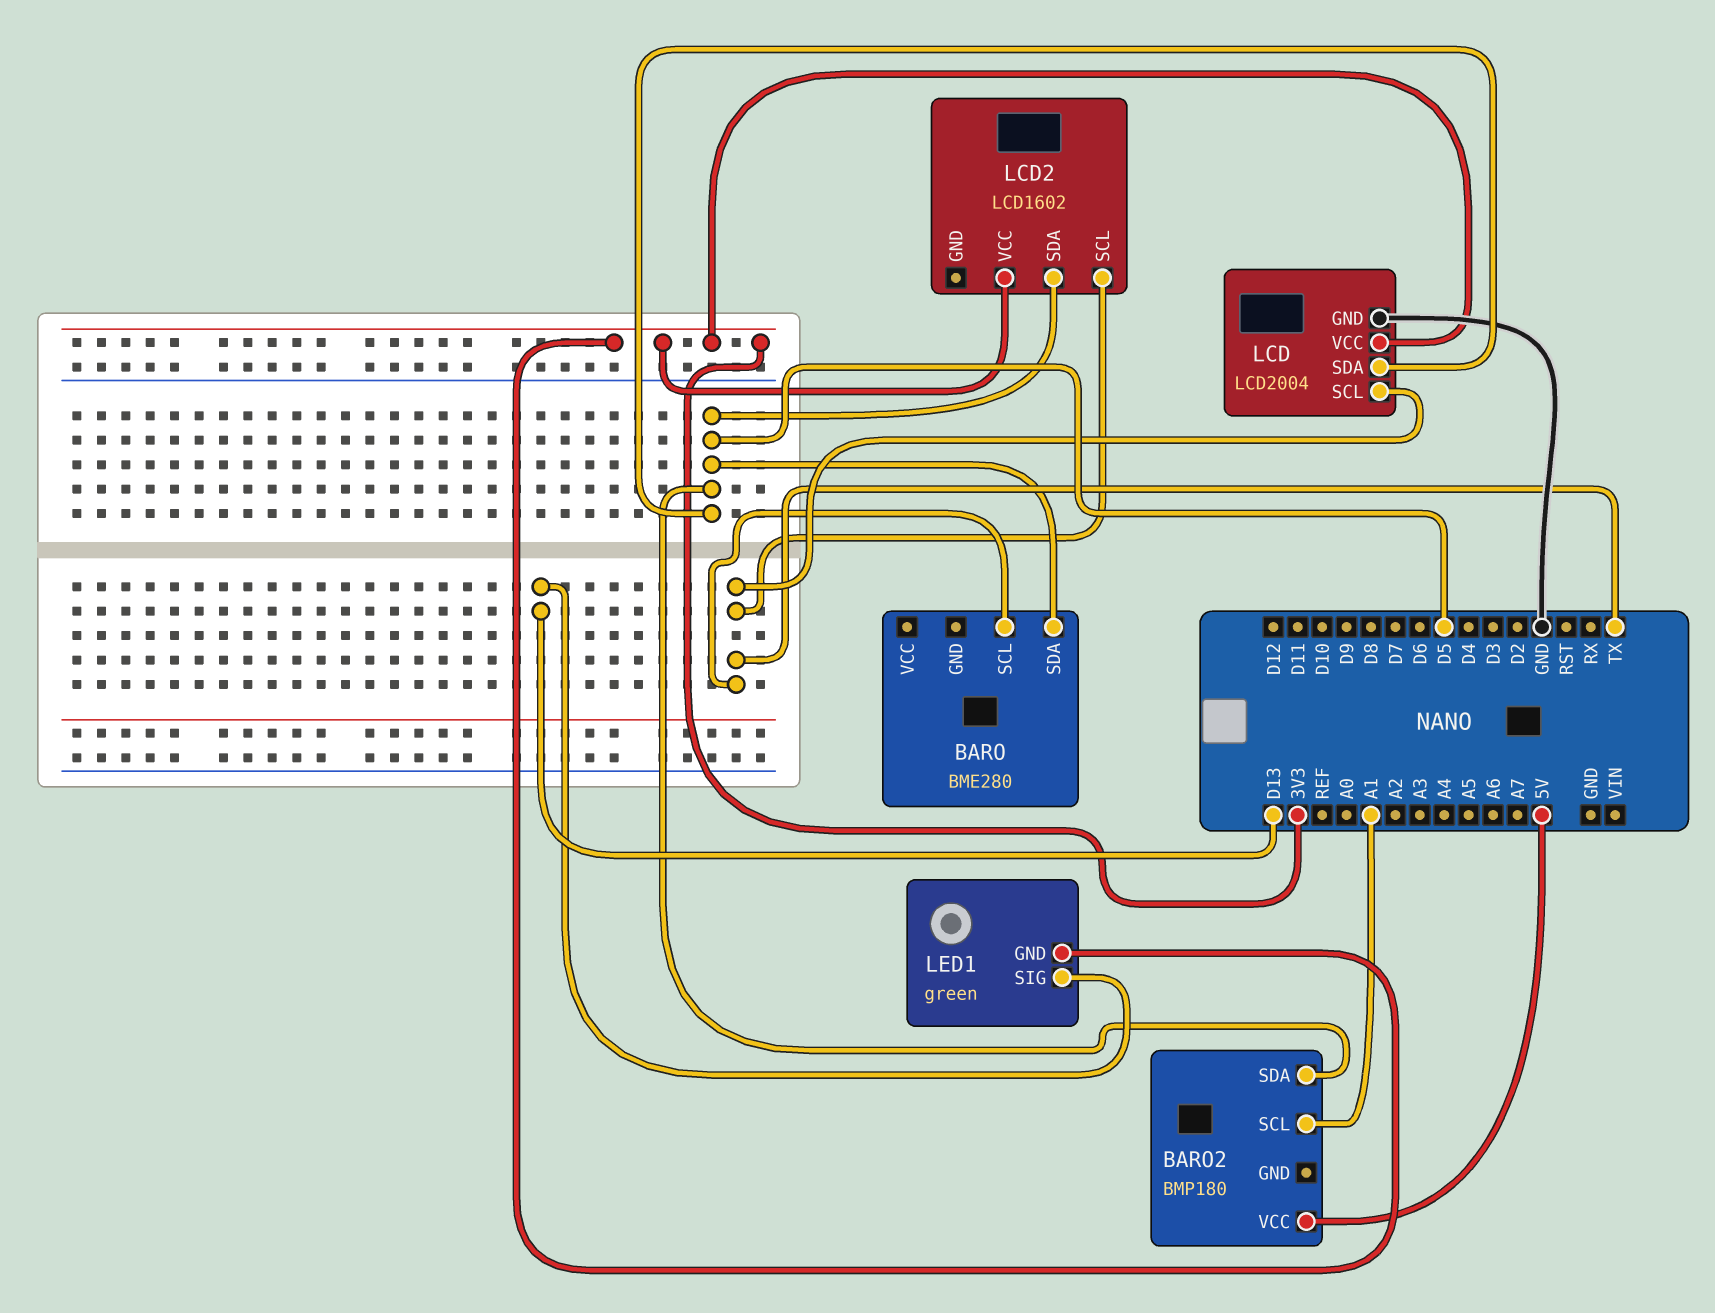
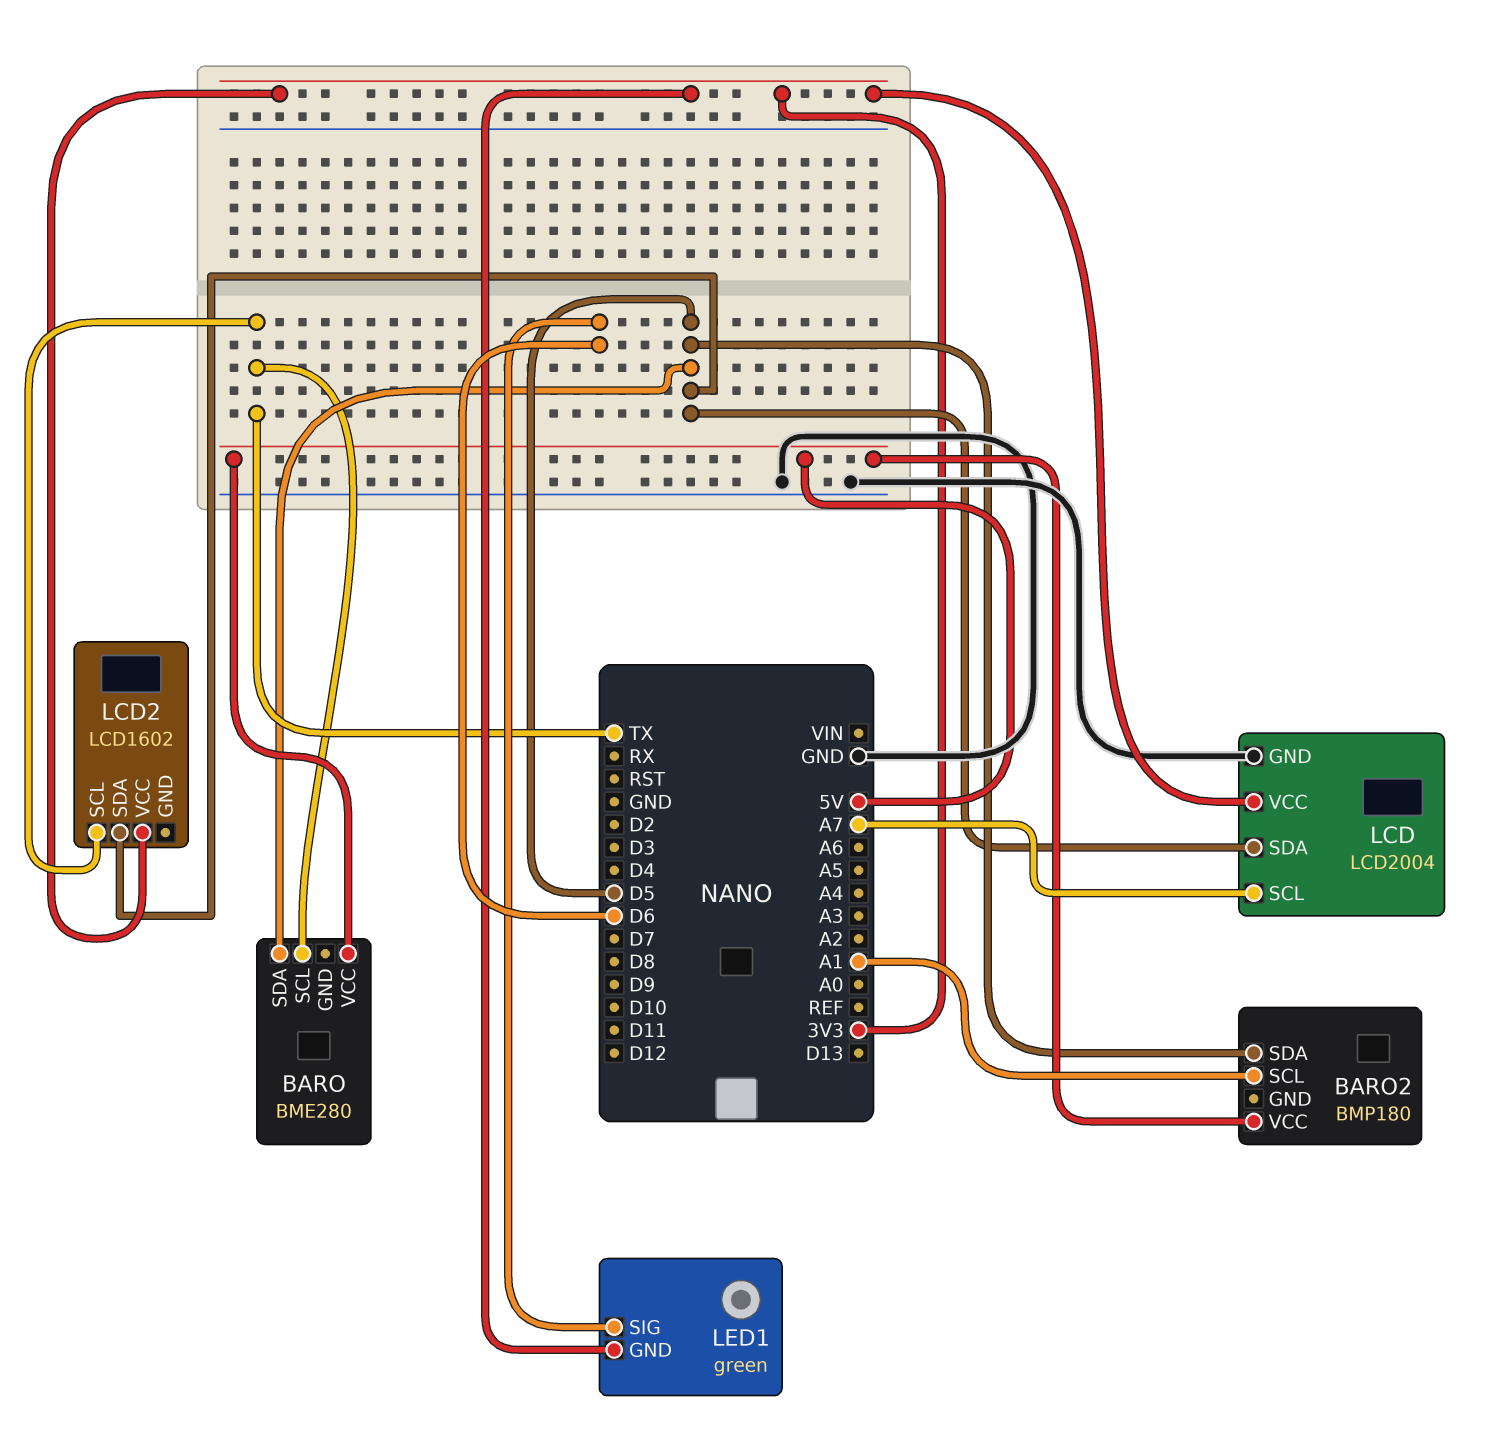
BARO pin VCC: none -> 5V
LCD pin SCL: TX -> A7
LED1 pin SIG: D13 -> D6

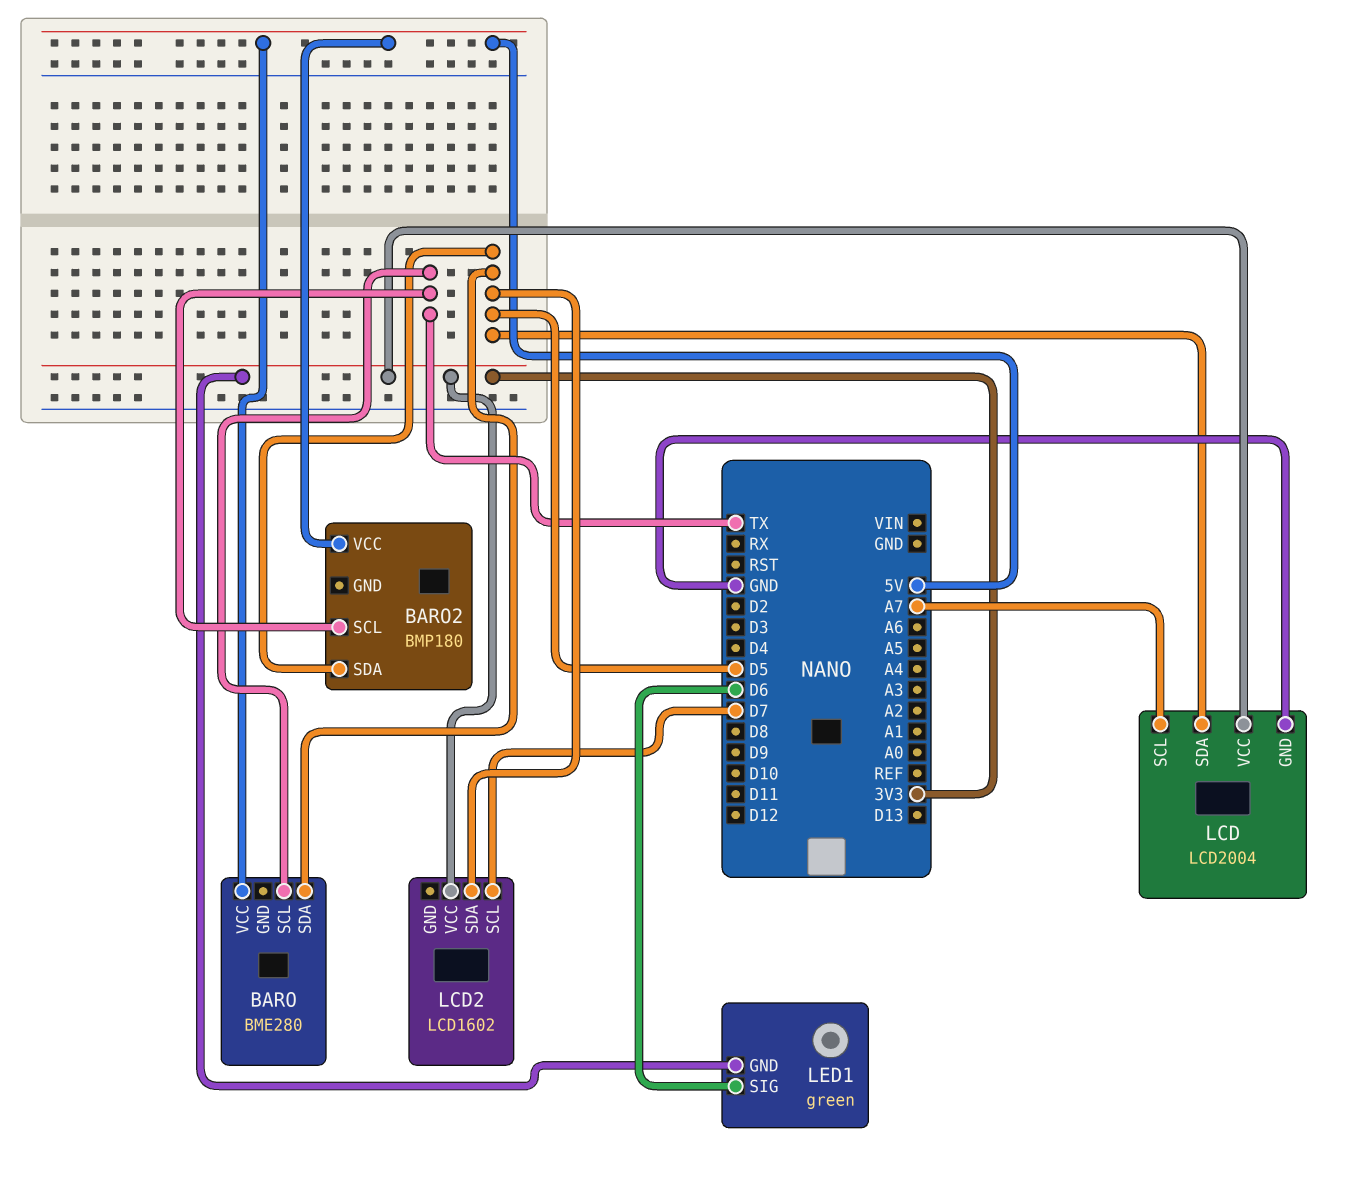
BARO2 pin SCL: A1 -> TX
LCD2 pin SCL: TX -> D7

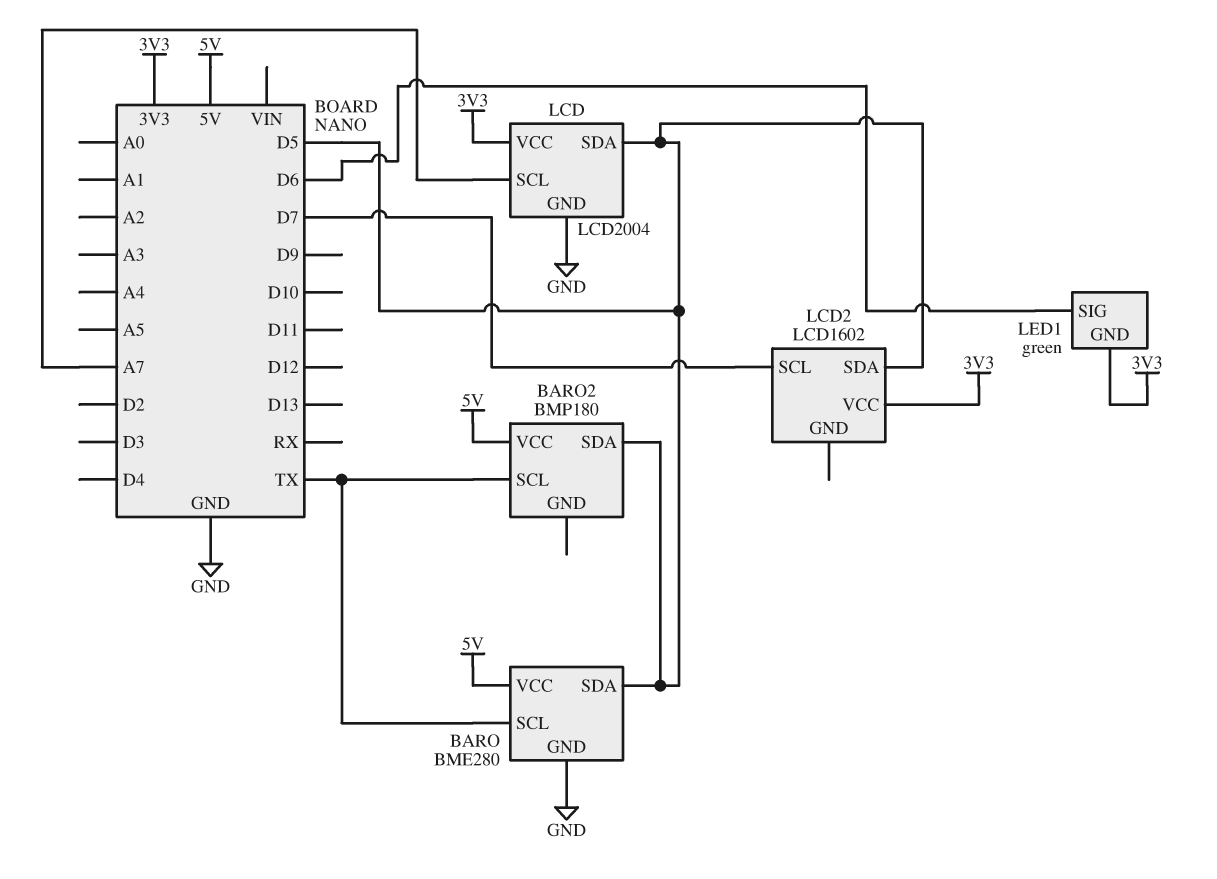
BARO pin GND: none -> GND

